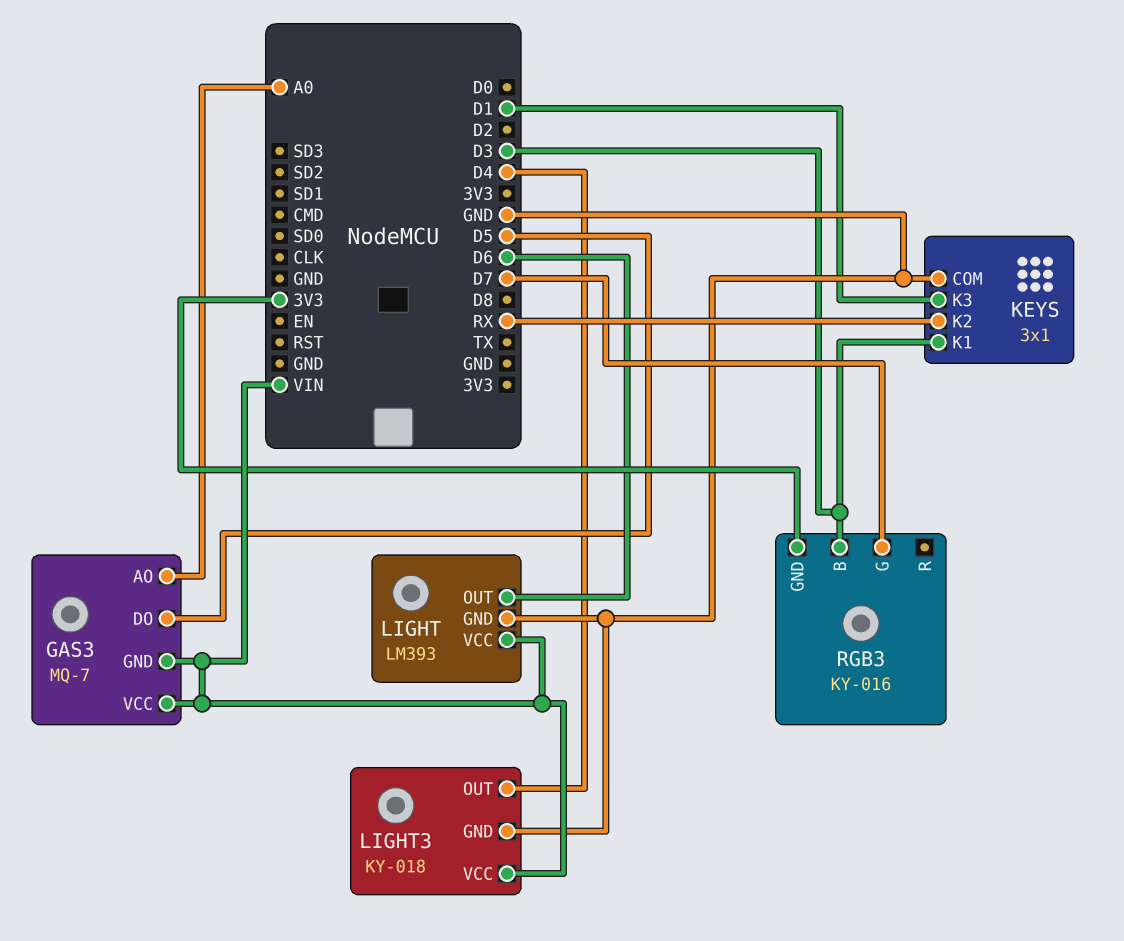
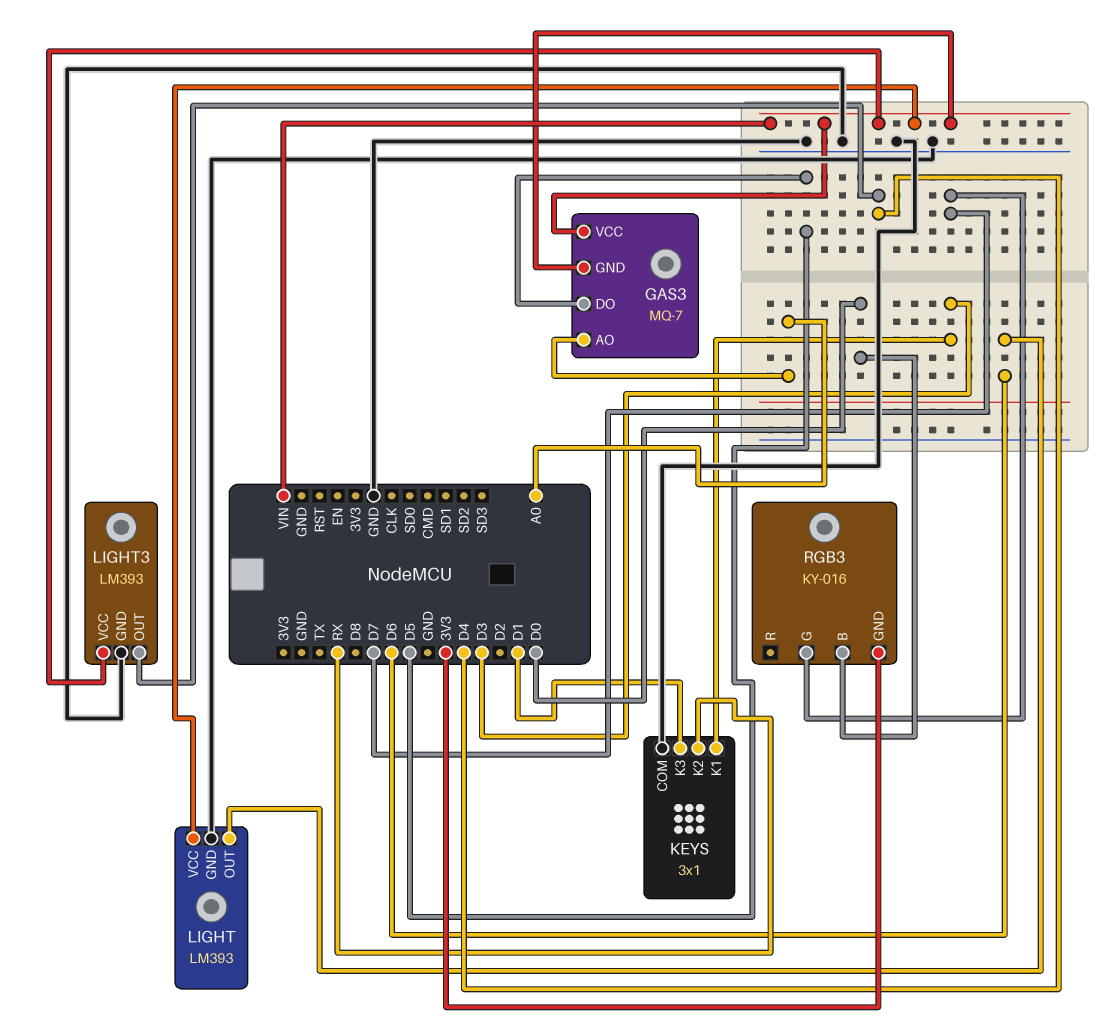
LIGHT3: KY-018 -> LM393
RGB3 pin B: D3 -> D0

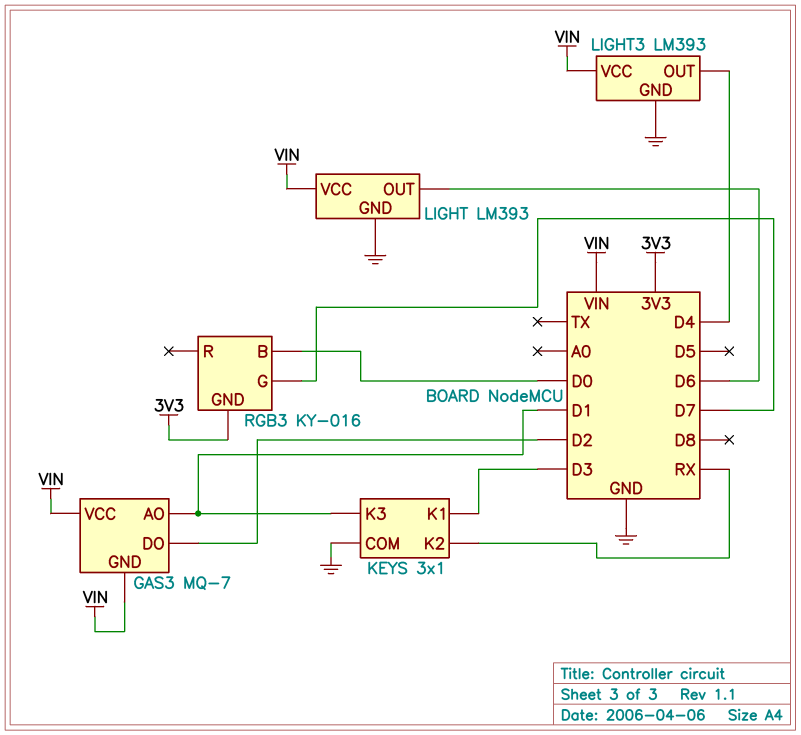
GAS3 pin AO: A0 -> D1
GAS3 pin DO: D5 -> D2

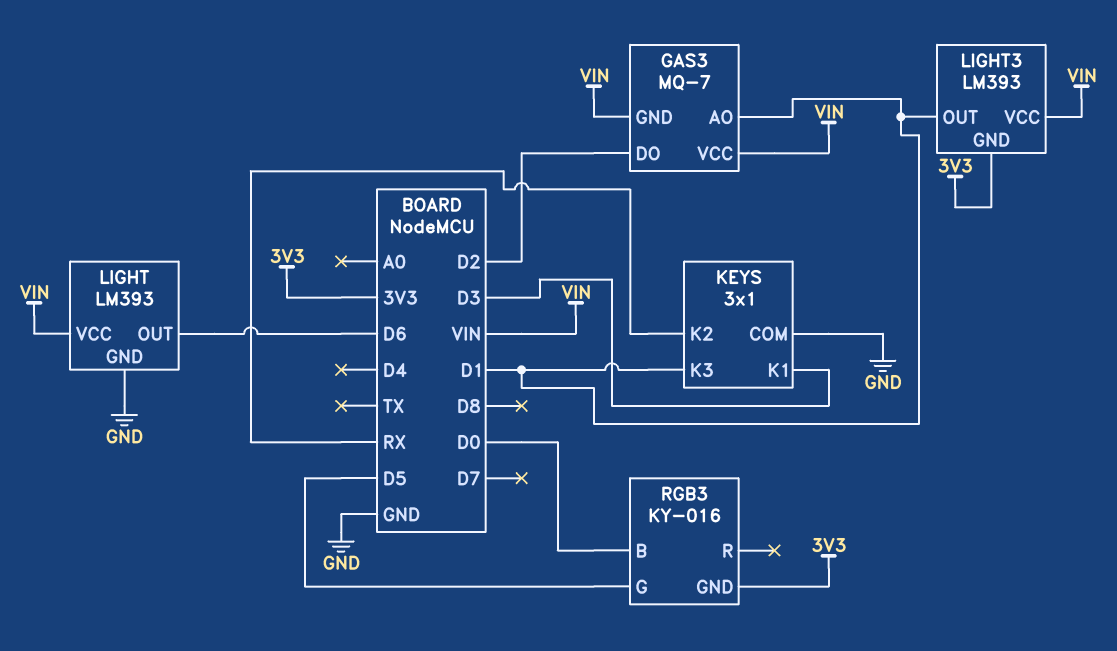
LIGHT3 pin GND: GND -> 3V3
LIGHT3 pin OUT: D4 -> D1
RGB3 pin G: D7 -> D5

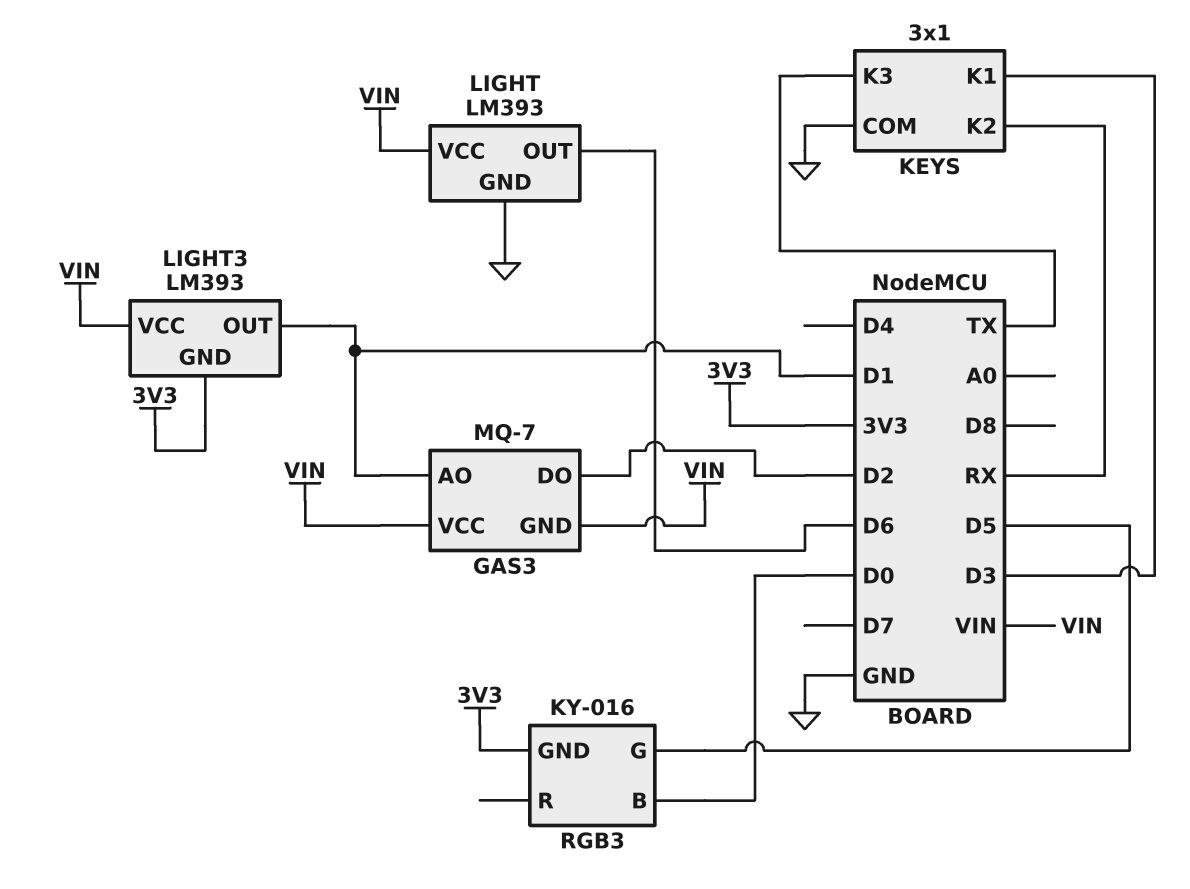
KEYS pin K3: D1 -> TX

